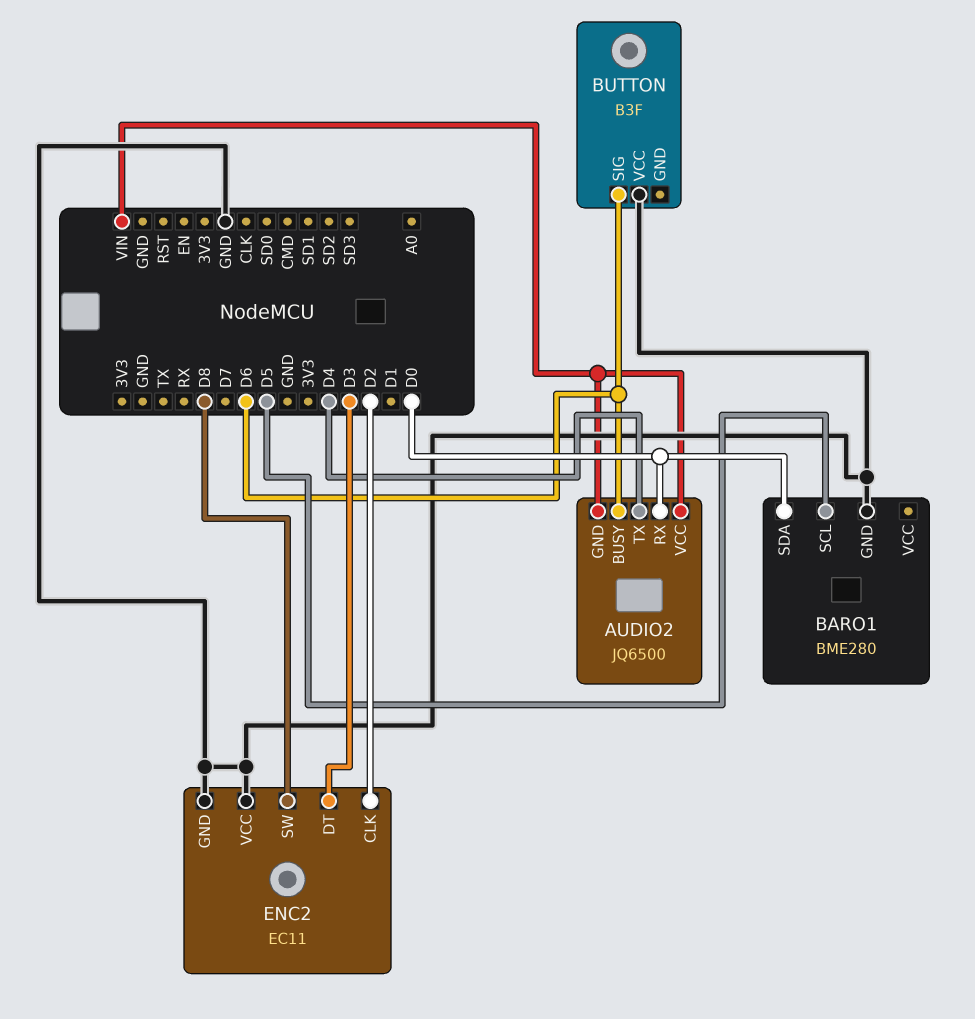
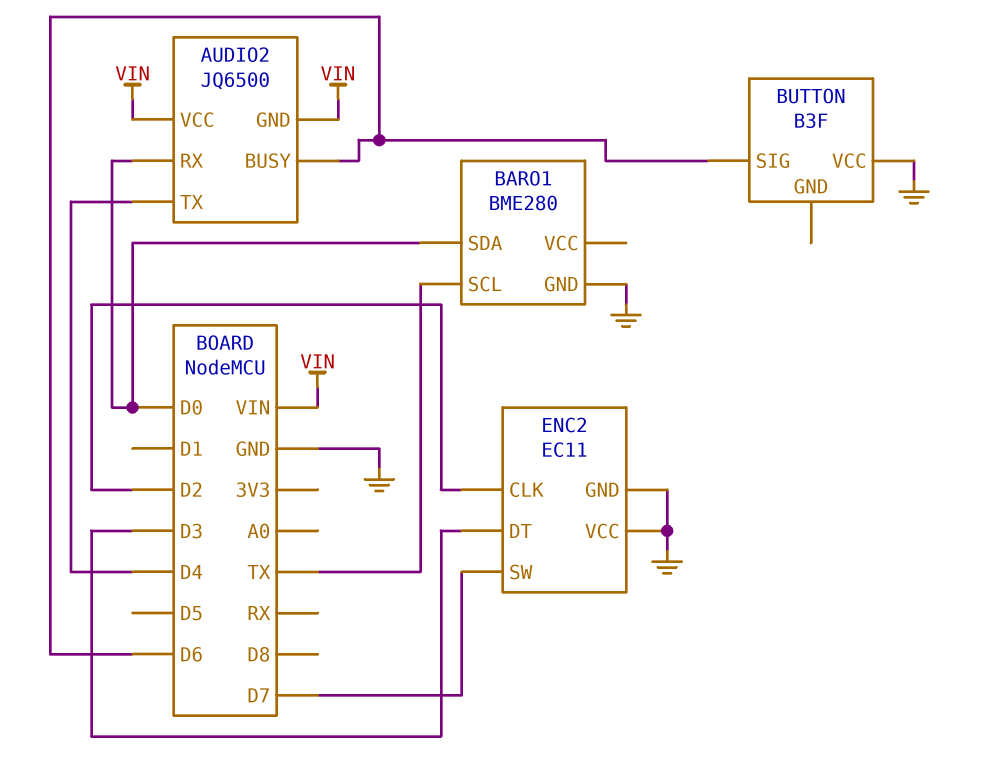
BARO1 pin SCL: D5 -> TX
ENC2 pin SW: D8 -> D7

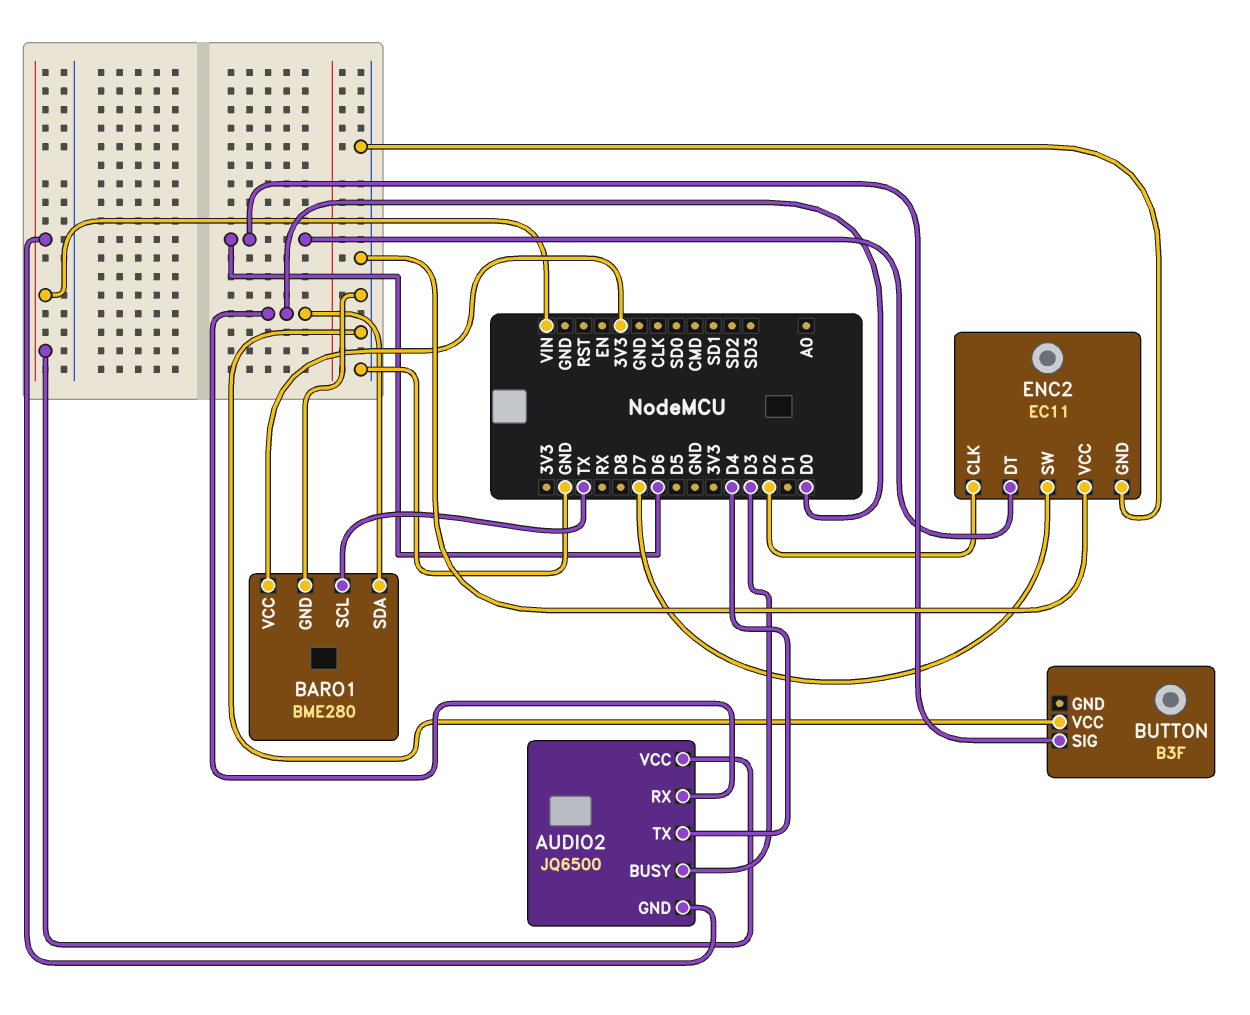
AUDIO2 pin BUSY: D6 -> D3
BARO1 pin VCC: none -> 3V3
ENC2 pin DT: D3 -> D6

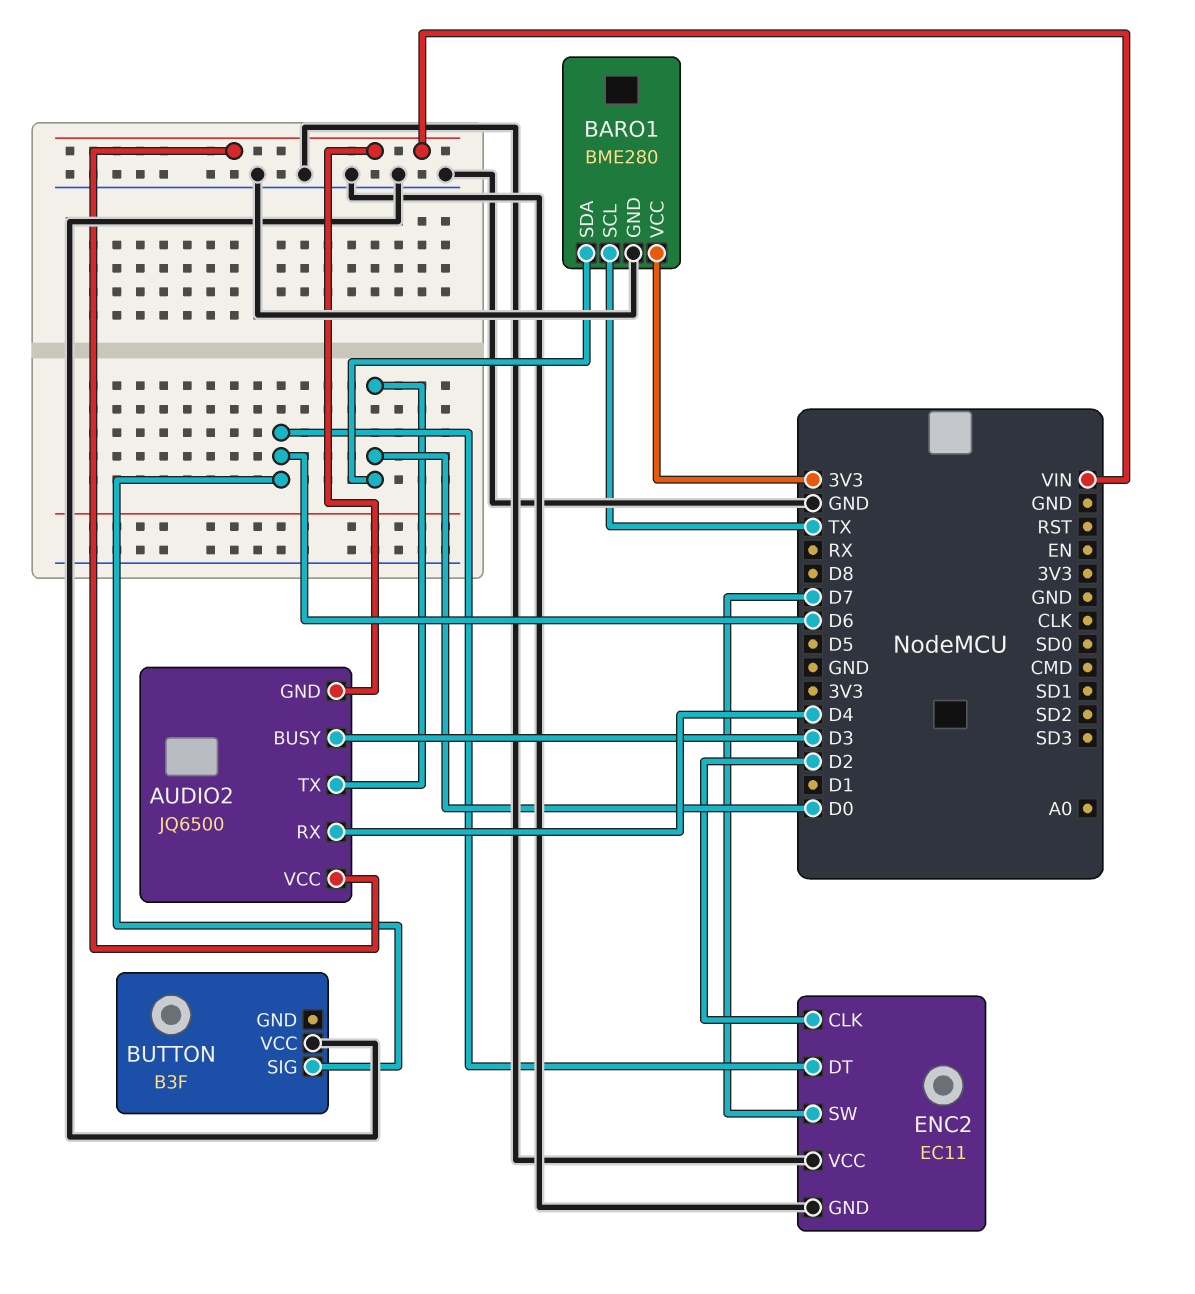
AUDIO2 pin RX: D0 -> D4
AUDIO2 pin TX: D4 -> D0

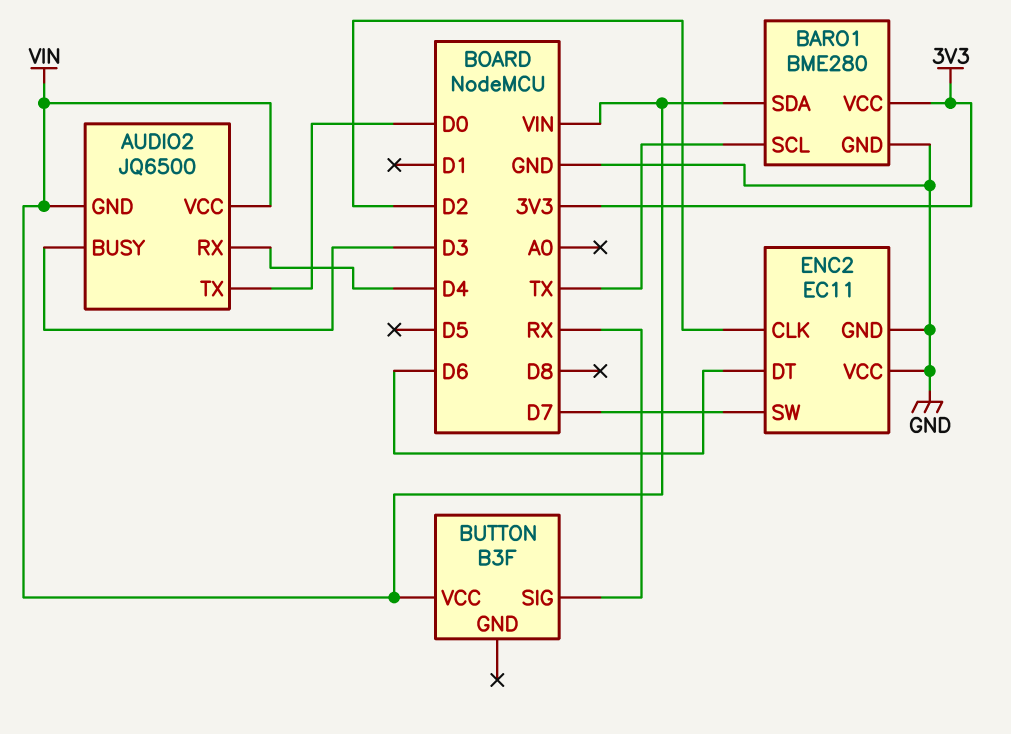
BARO1 pin SDA: D0 -> VIN
BUTTON pin SIG: D6 -> RX
BUTTON pin VCC: GND -> VIN

